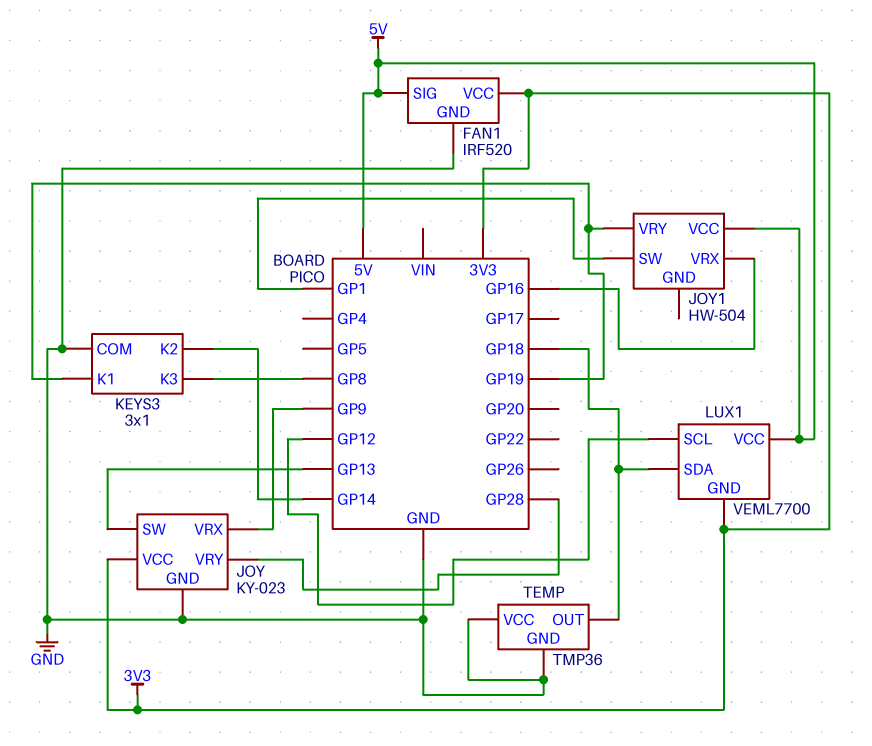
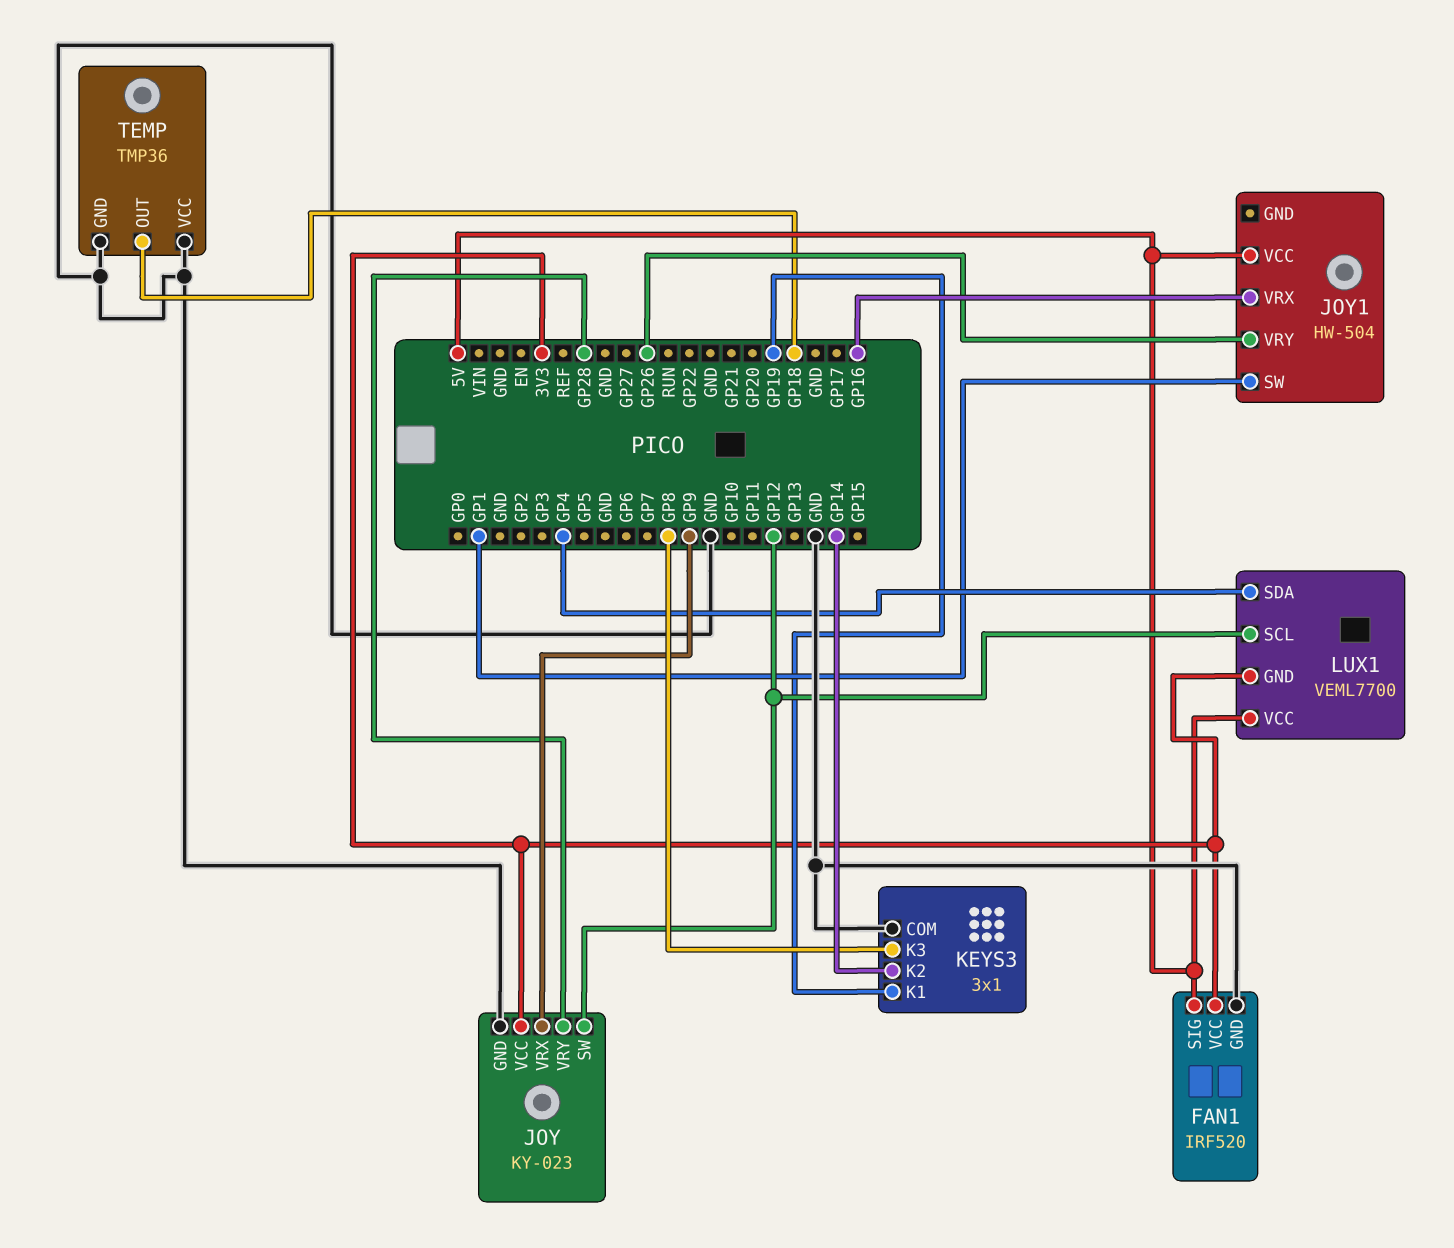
JOY pin SW: GP13 -> GP12
JOY1 pin VRY: GP19 -> GP26
LUX1 pin SDA: GP18 -> GP4

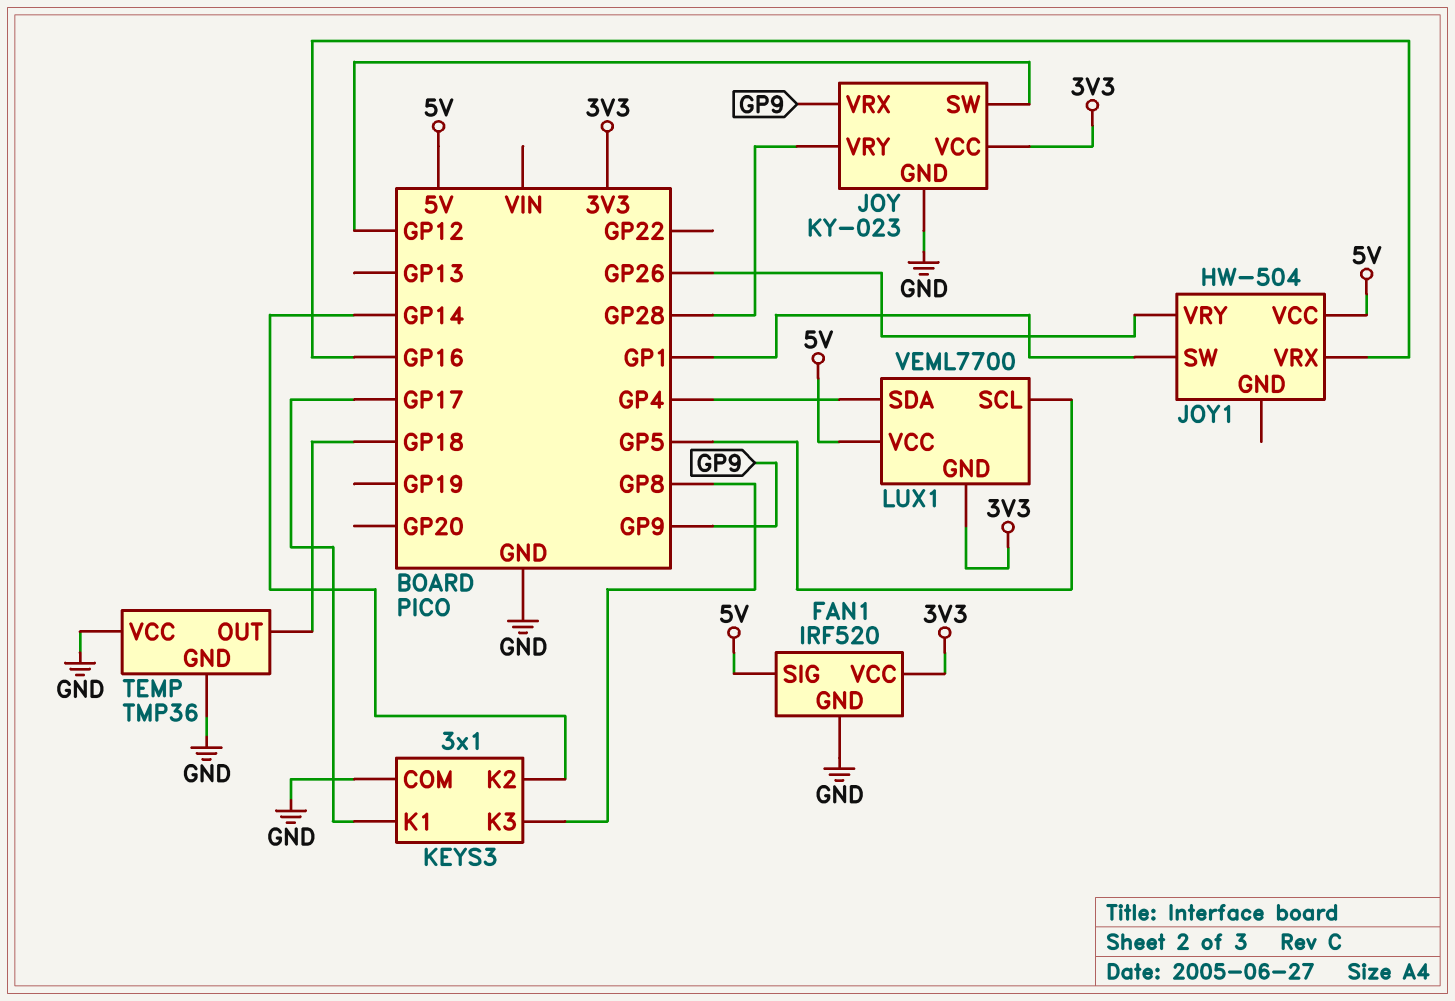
KEYS3 pin K1: GP19 -> GP17
LUX1 pin SCL: GP12 -> GP5

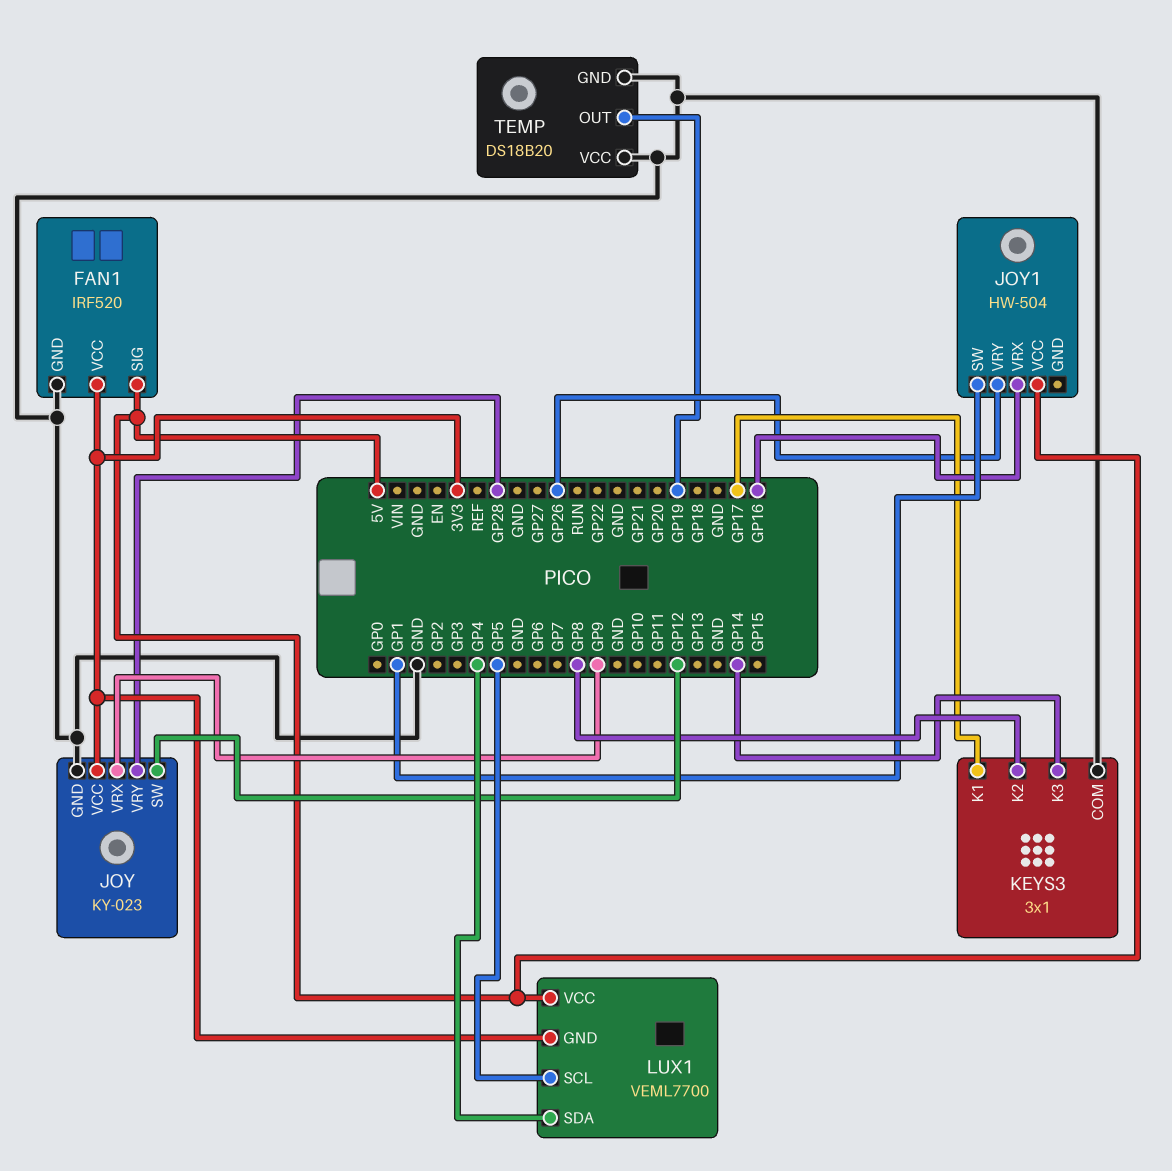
KEYS3 pin K2: GP14 -> GP8
KEYS3 pin K3: GP8 -> GP14
TEMP: TMP36 -> DS18B20
TEMP pin OUT: GP18 -> GP19

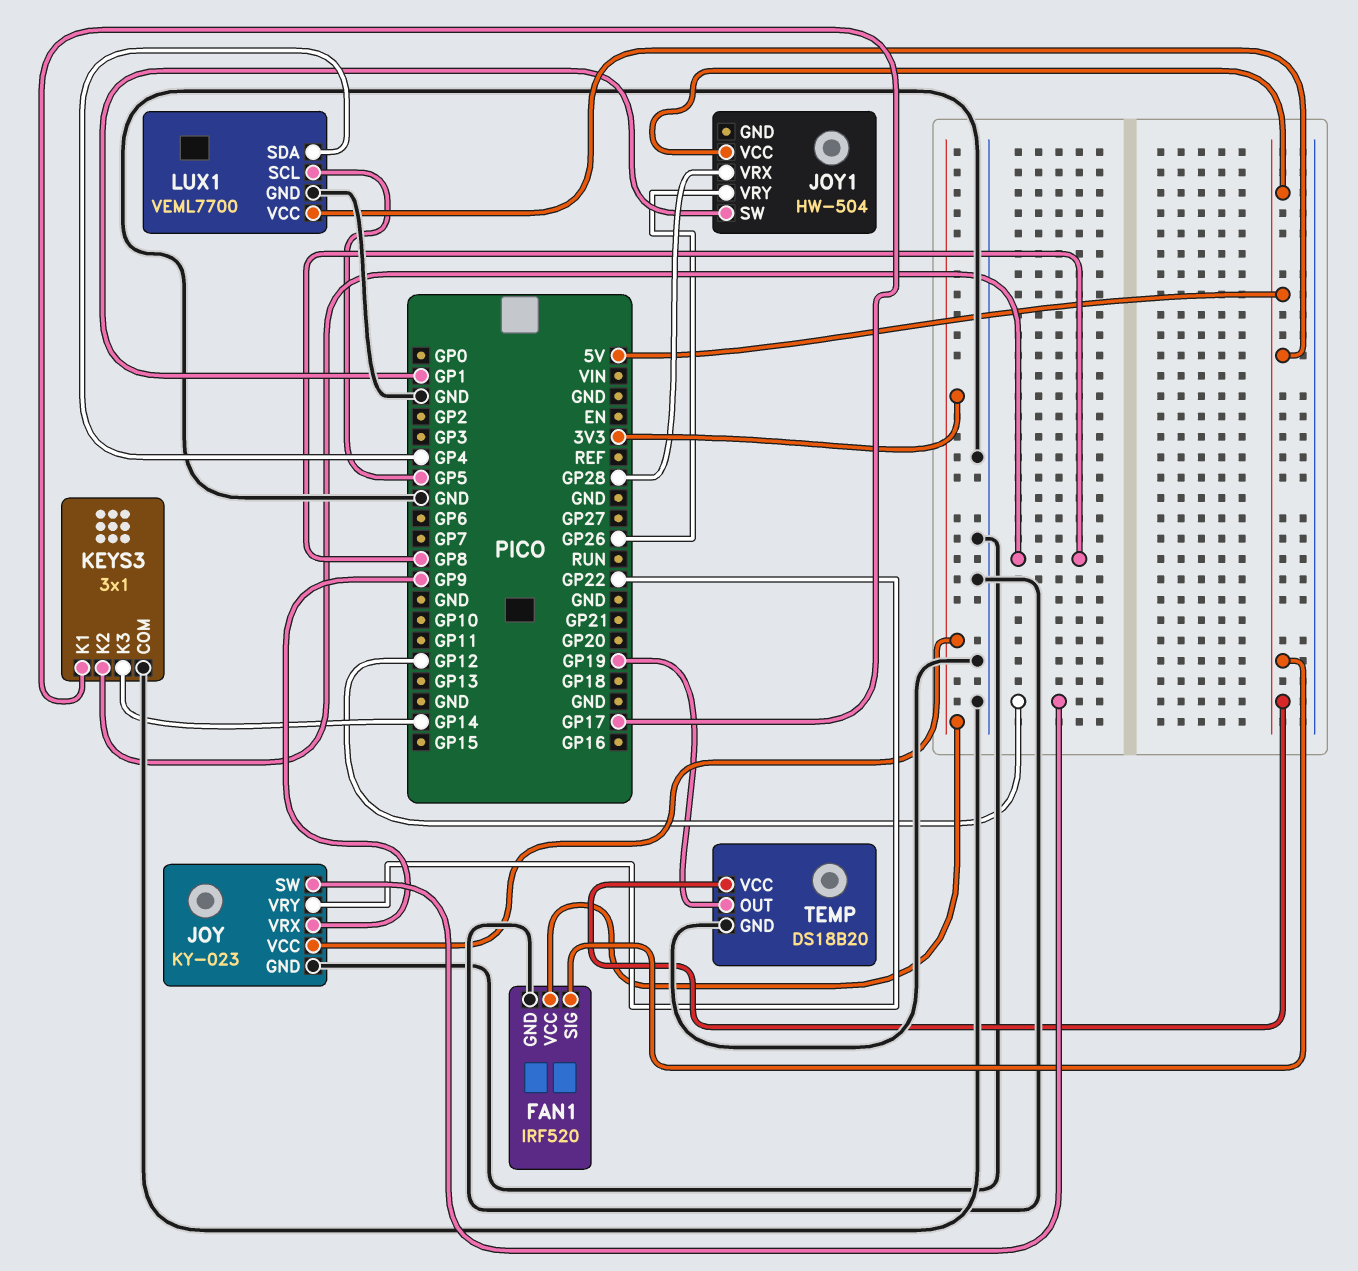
JOY pin VRY: GP28 -> GP22
JOY1 pin VRX: GP16 -> GP28
LUX1 pin GND: 3V3 -> GND
TEMP pin VCC: GND -> 5V

